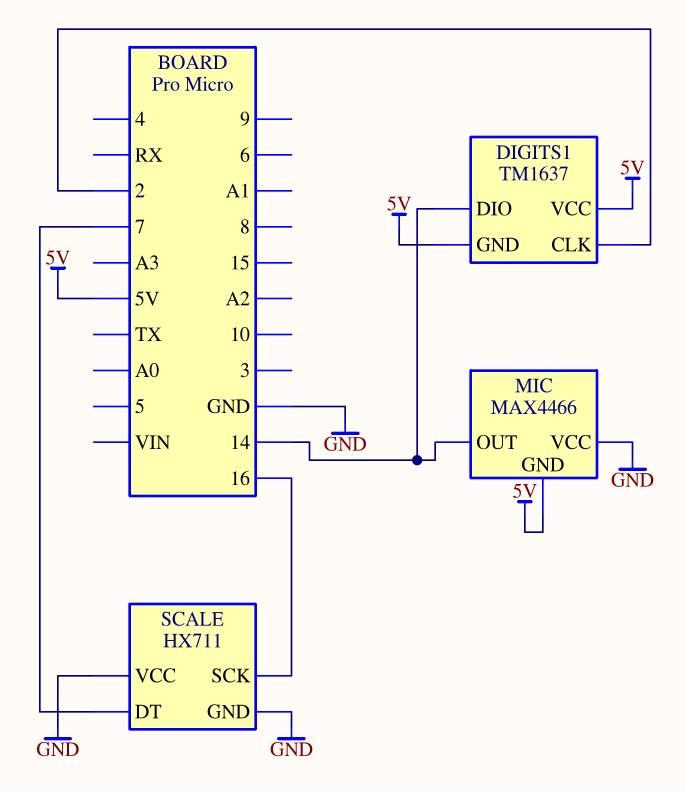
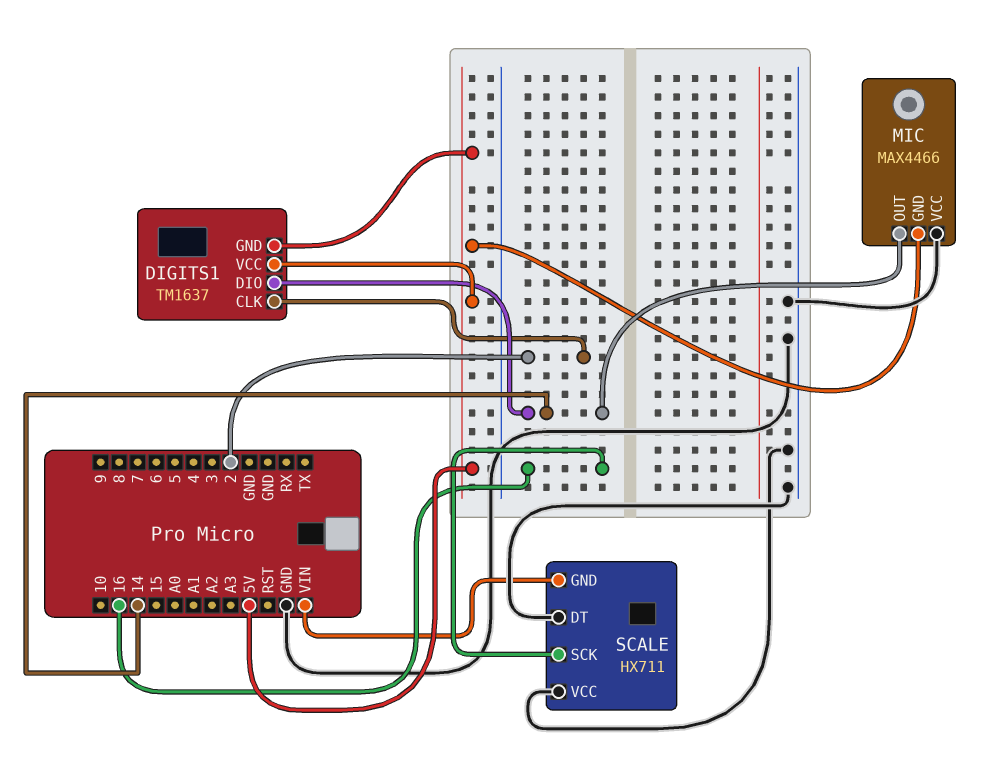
SCALE pin DT: 7 -> GND
SCALE pin GND: GND -> VIN

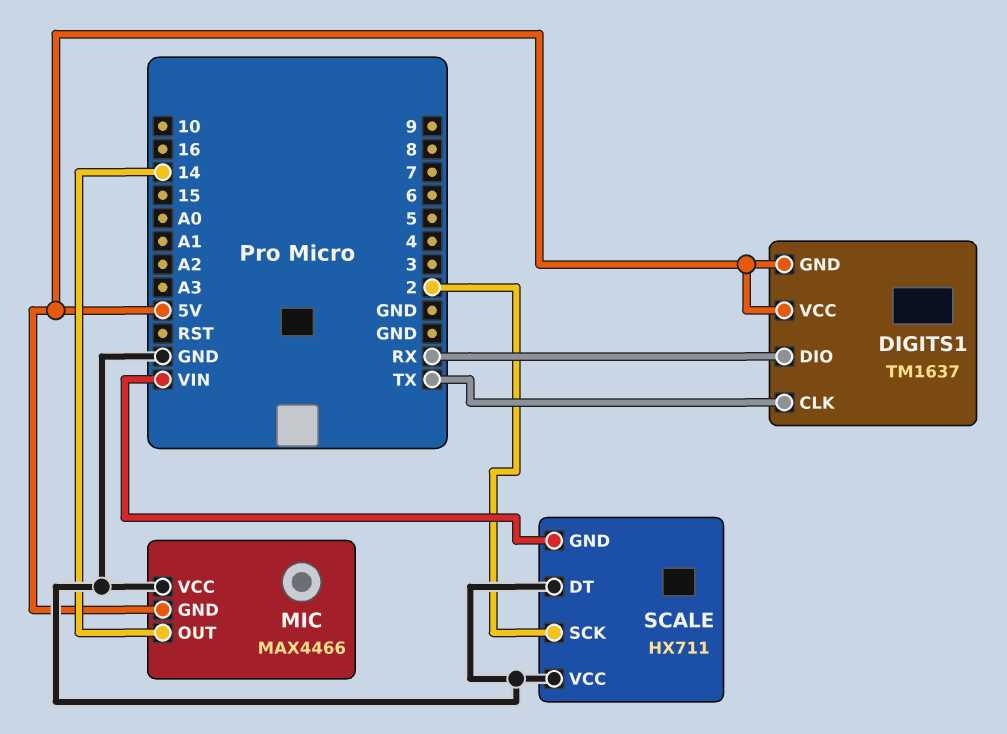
DIGITS1 pin CLK: 2 -> TX
DIGITS1 pin DIO: 14 -> RX
SCALE pin SCK: 16 -> 2

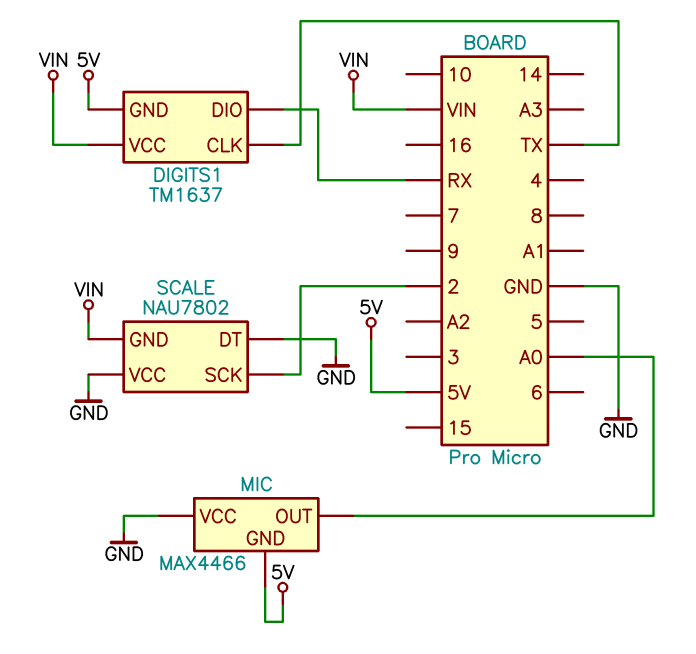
DIGITS1 pin VCC: 5V -> VIN
MIC pin OUT: 14 -> A0
SCALE: HX711 -> NAU7802

